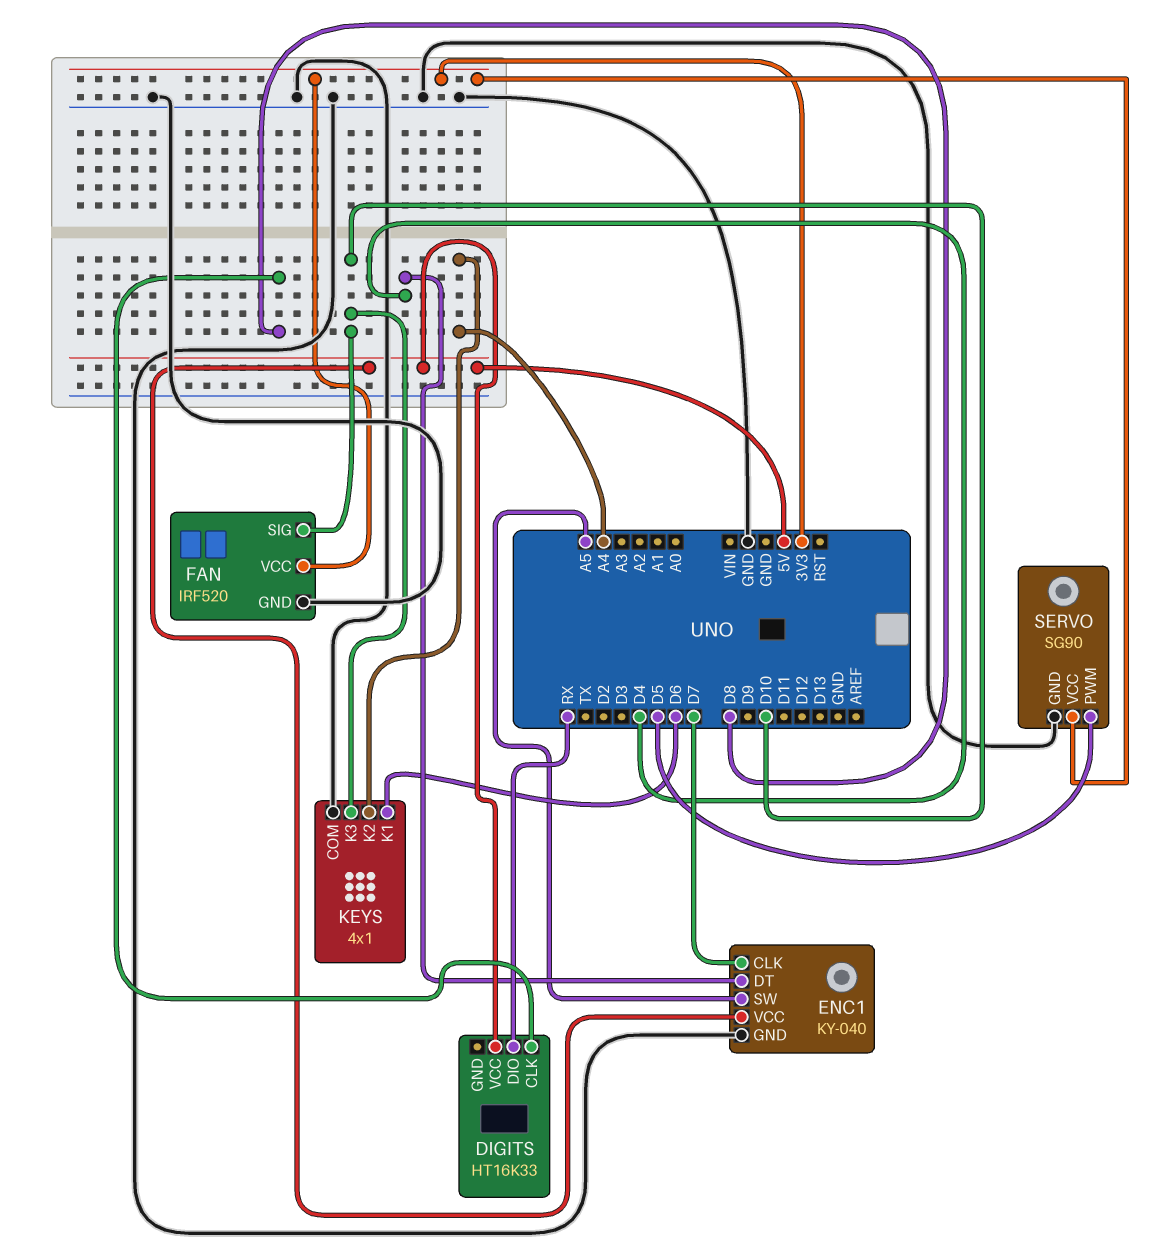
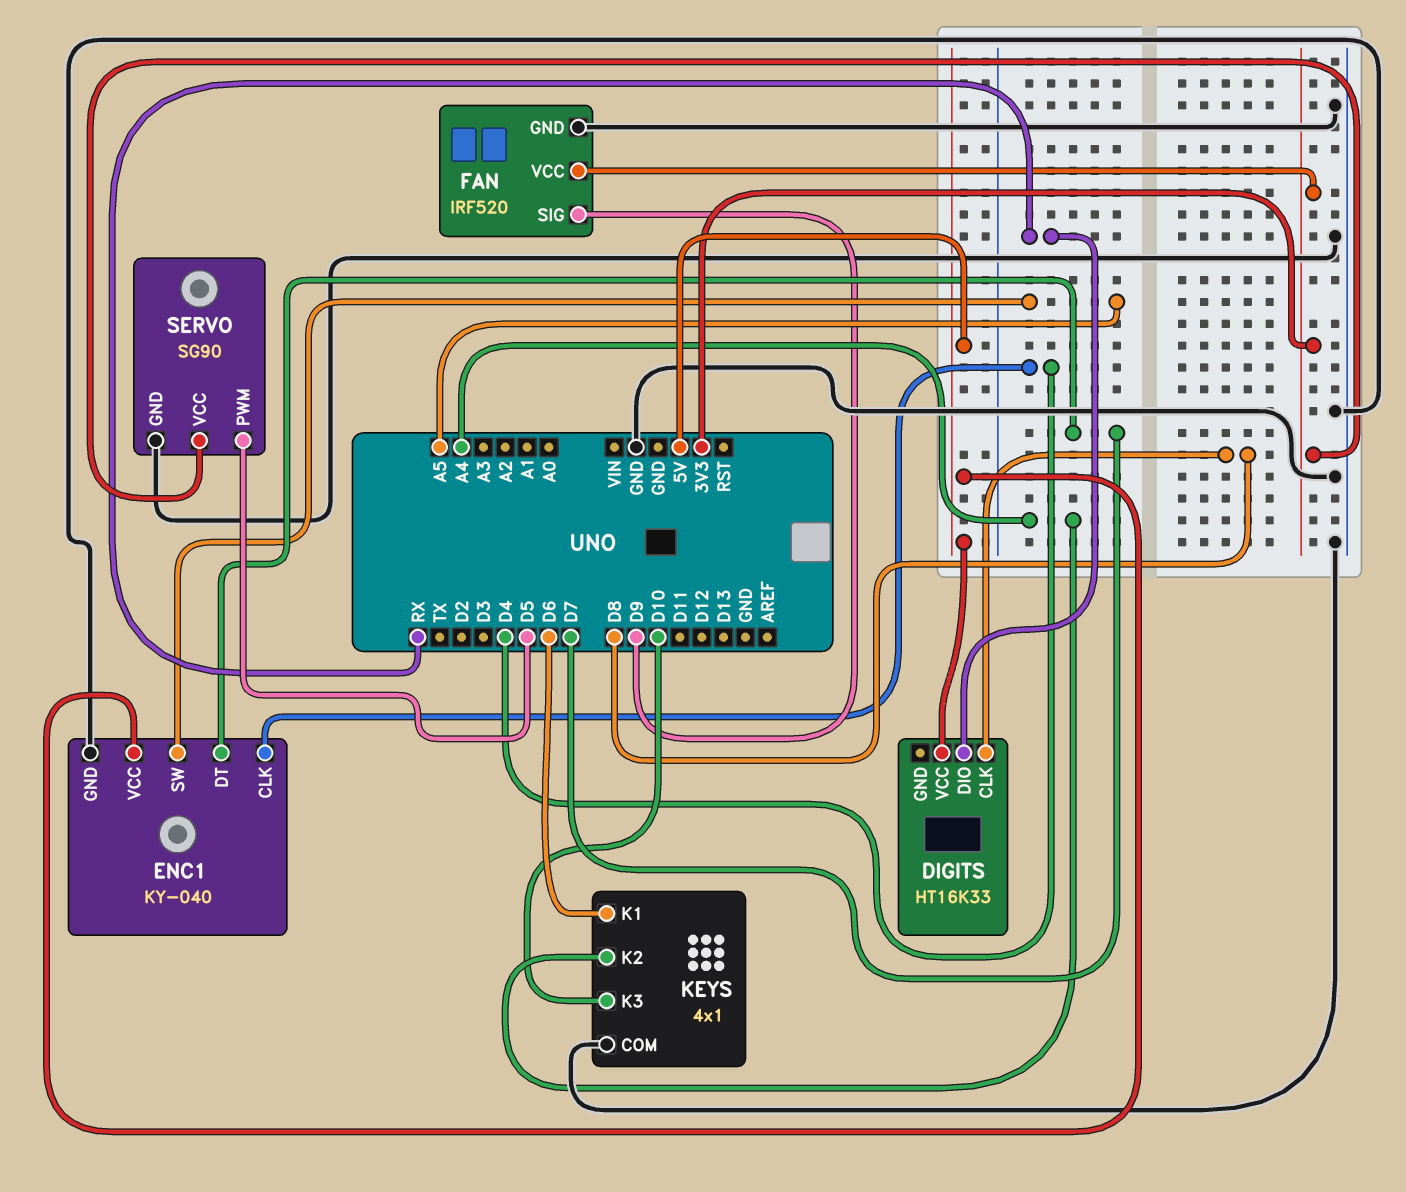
ENC1 pin CLK: D7 -> D4
ENC1 pin DT: D4 -> D7
FAN pin SIG: D10 -> D9

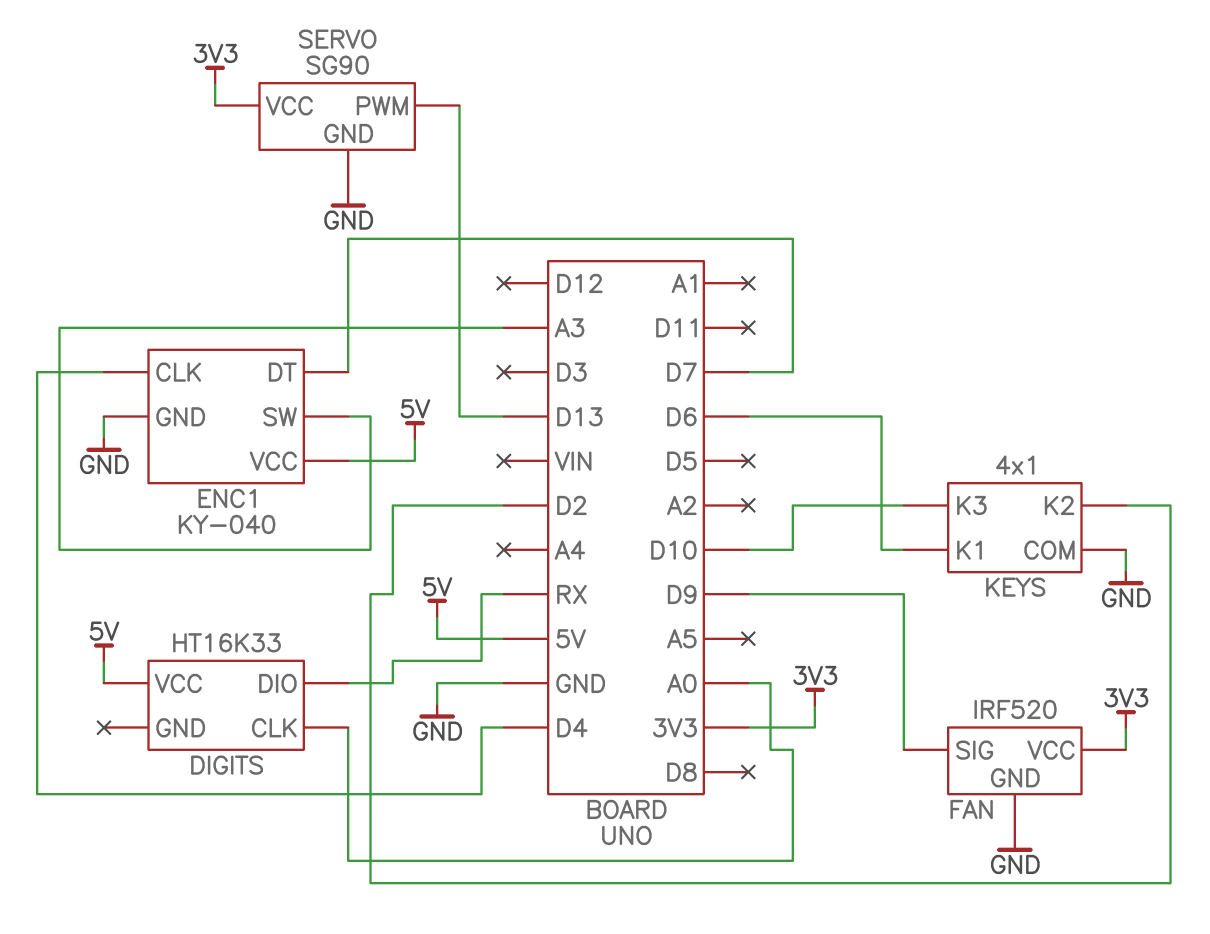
DIGITS pin CLK: D8 -> A0
ENC1 pin SW: A5 -> A3
KEYS pin K2: A4 -> D2
SERVO pin PWM: D5 -> D13

